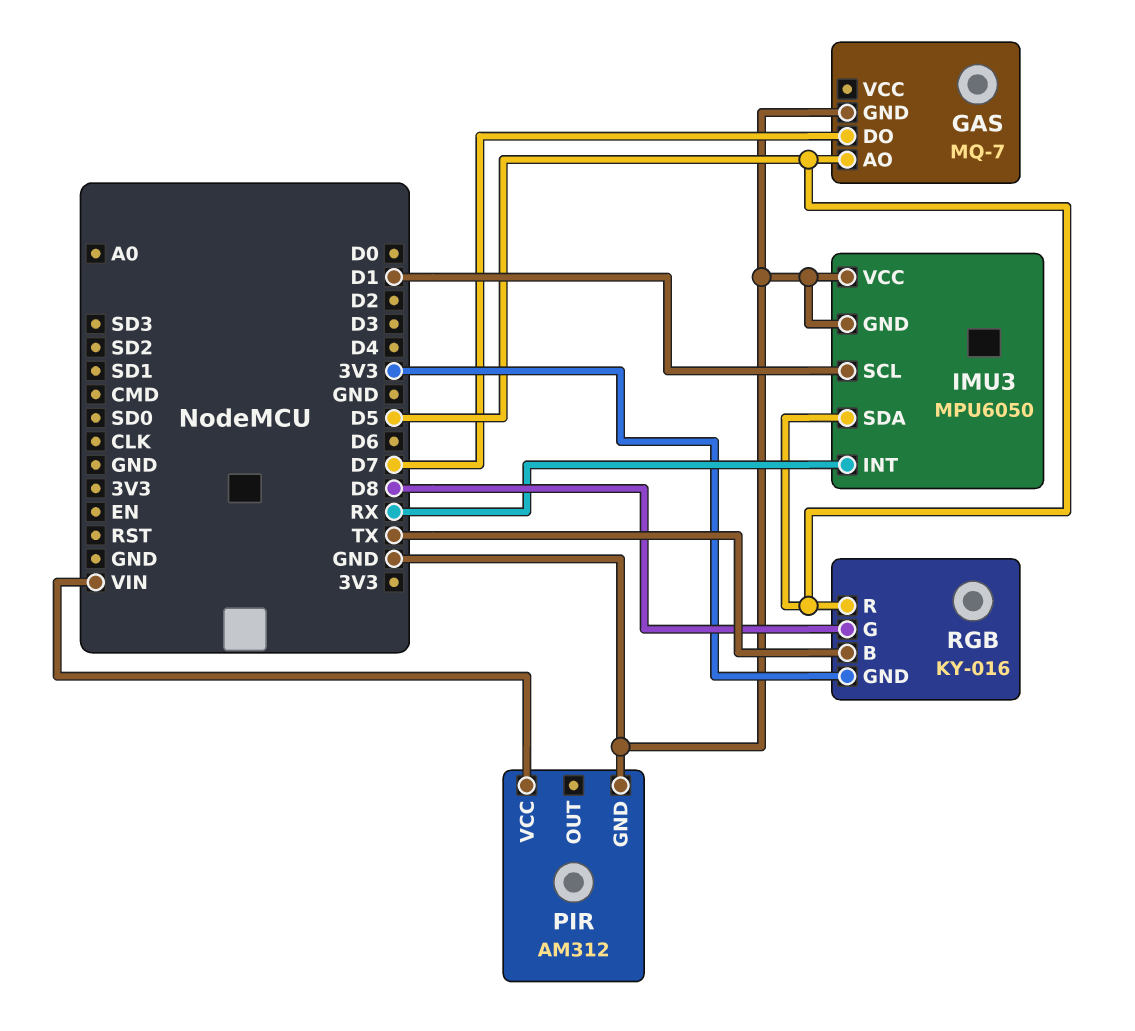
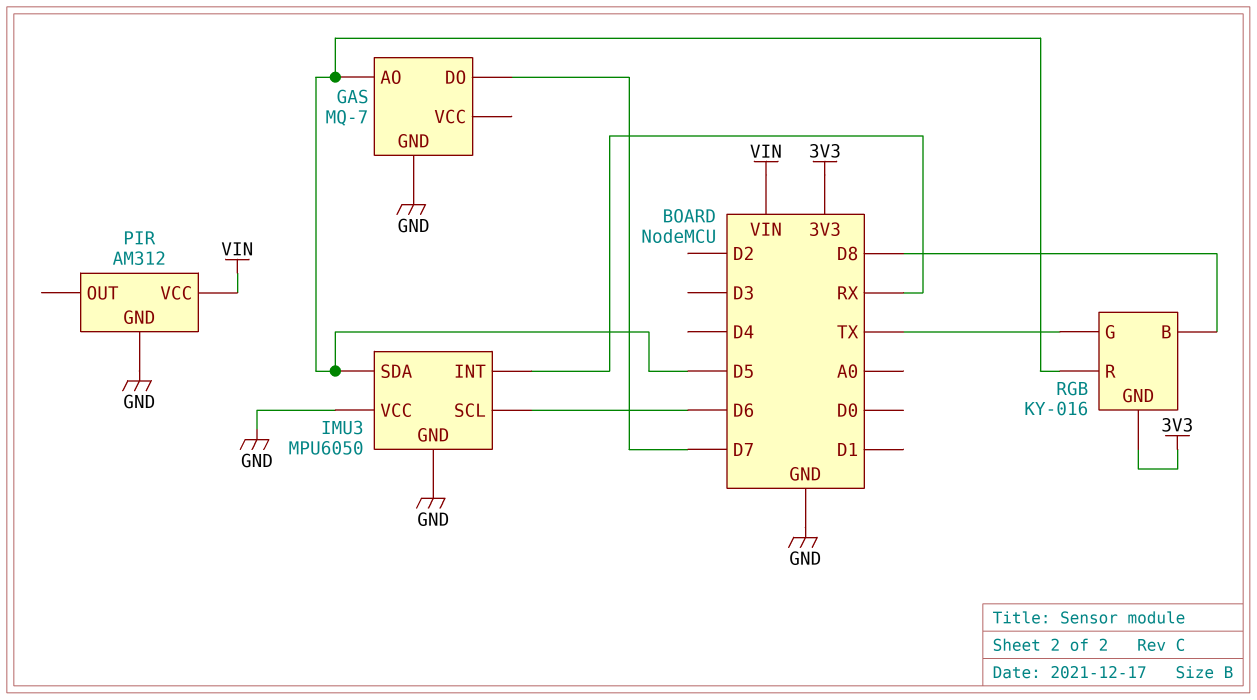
IMU3 pin SCL: D1 -> D6
RGB pin B: TX -> D8
RGB pin G: D8 -> TX

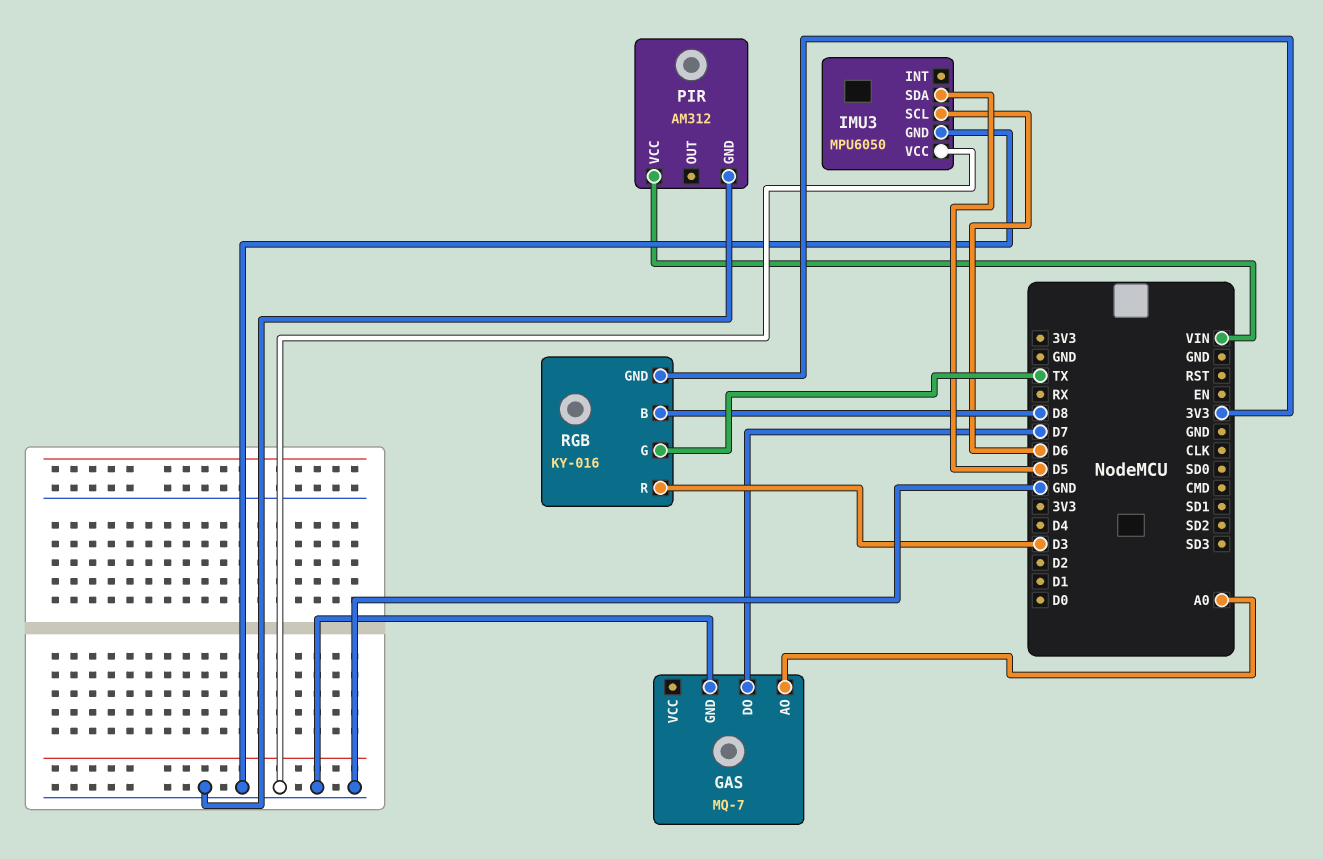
GAS pin AO: D5 -> A0
IMU3 pin INT: RX -> none
RGB pin R: D5 -> D3

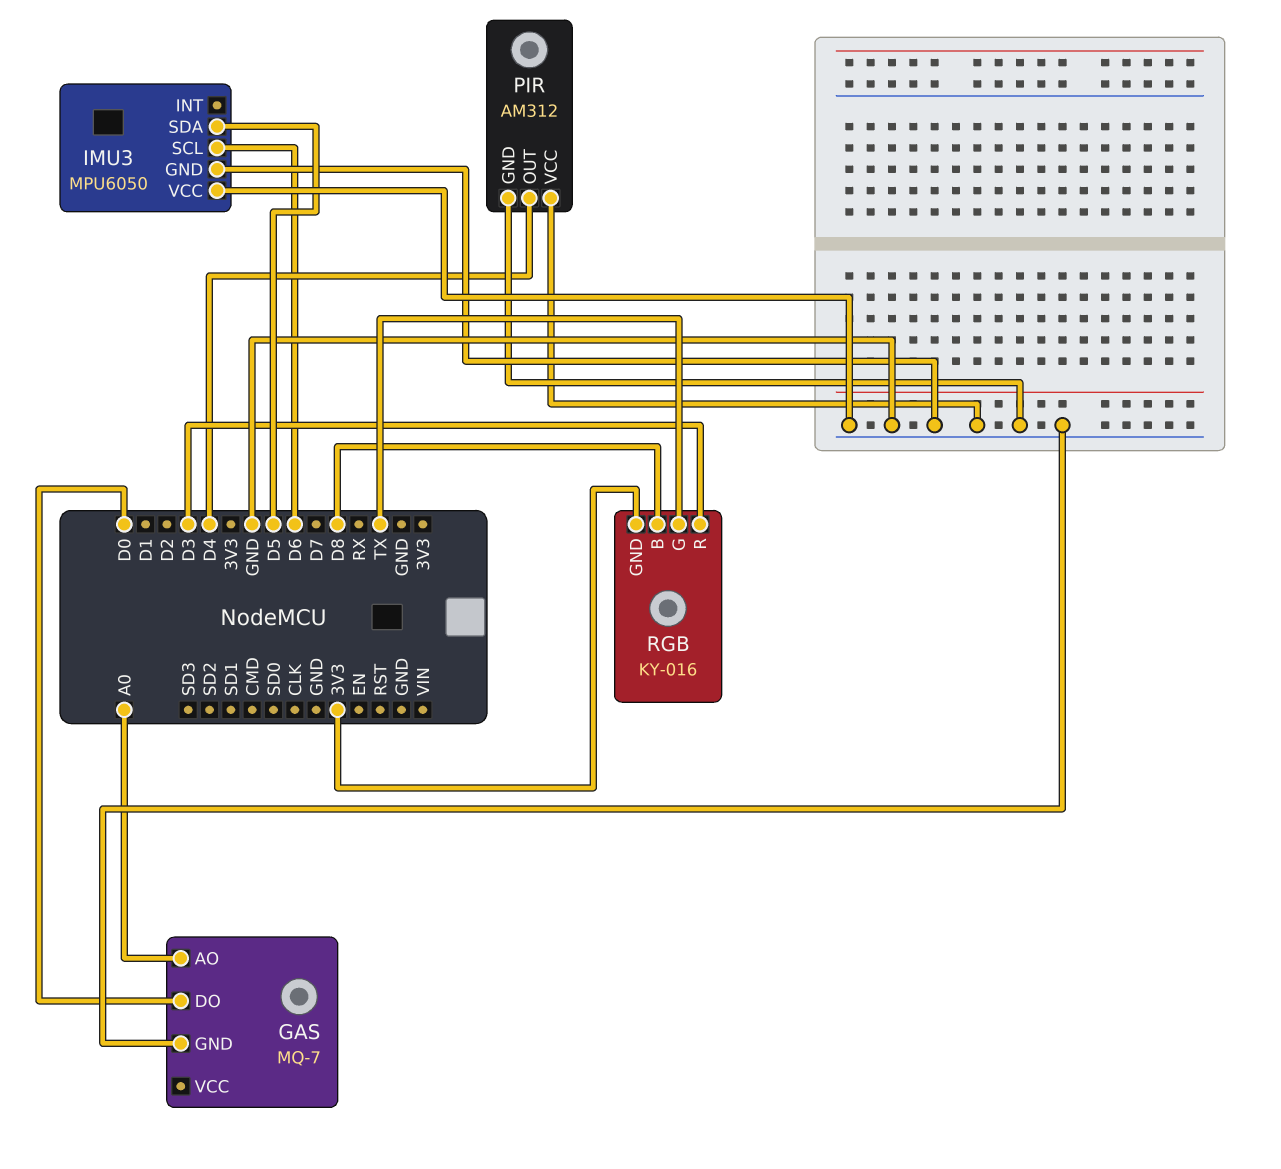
GAS pin DO: D7 -> D0
PIR pin OUT: none -> D4
PIR pin VCC: VIN -> GND

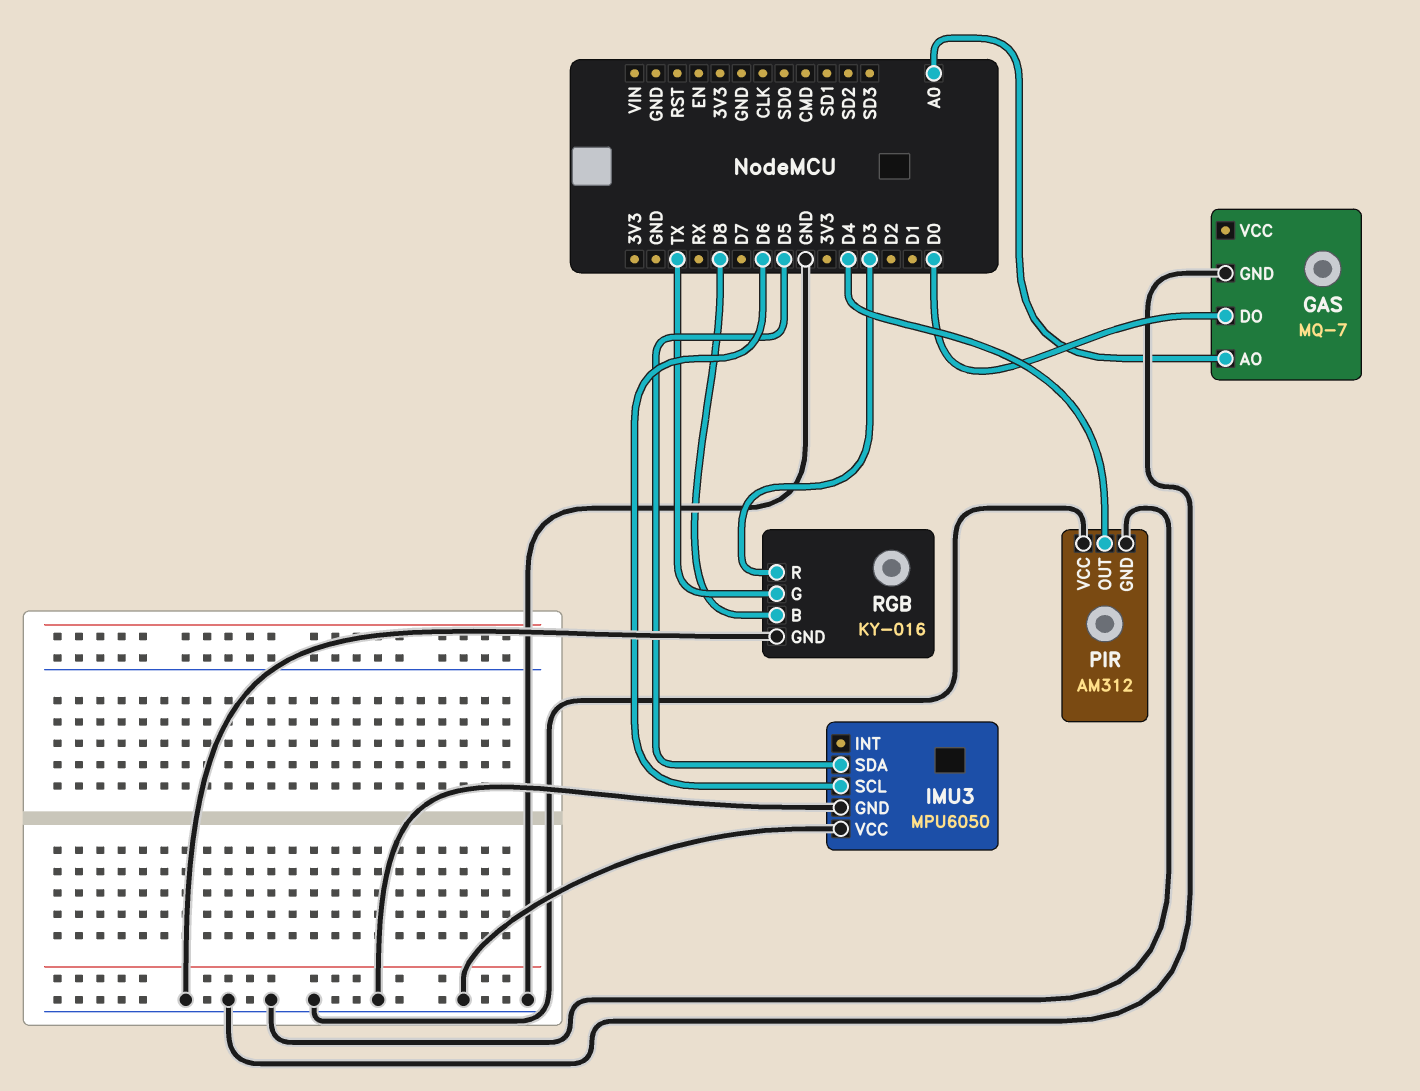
RGB pin GND: 3V3 -> GND

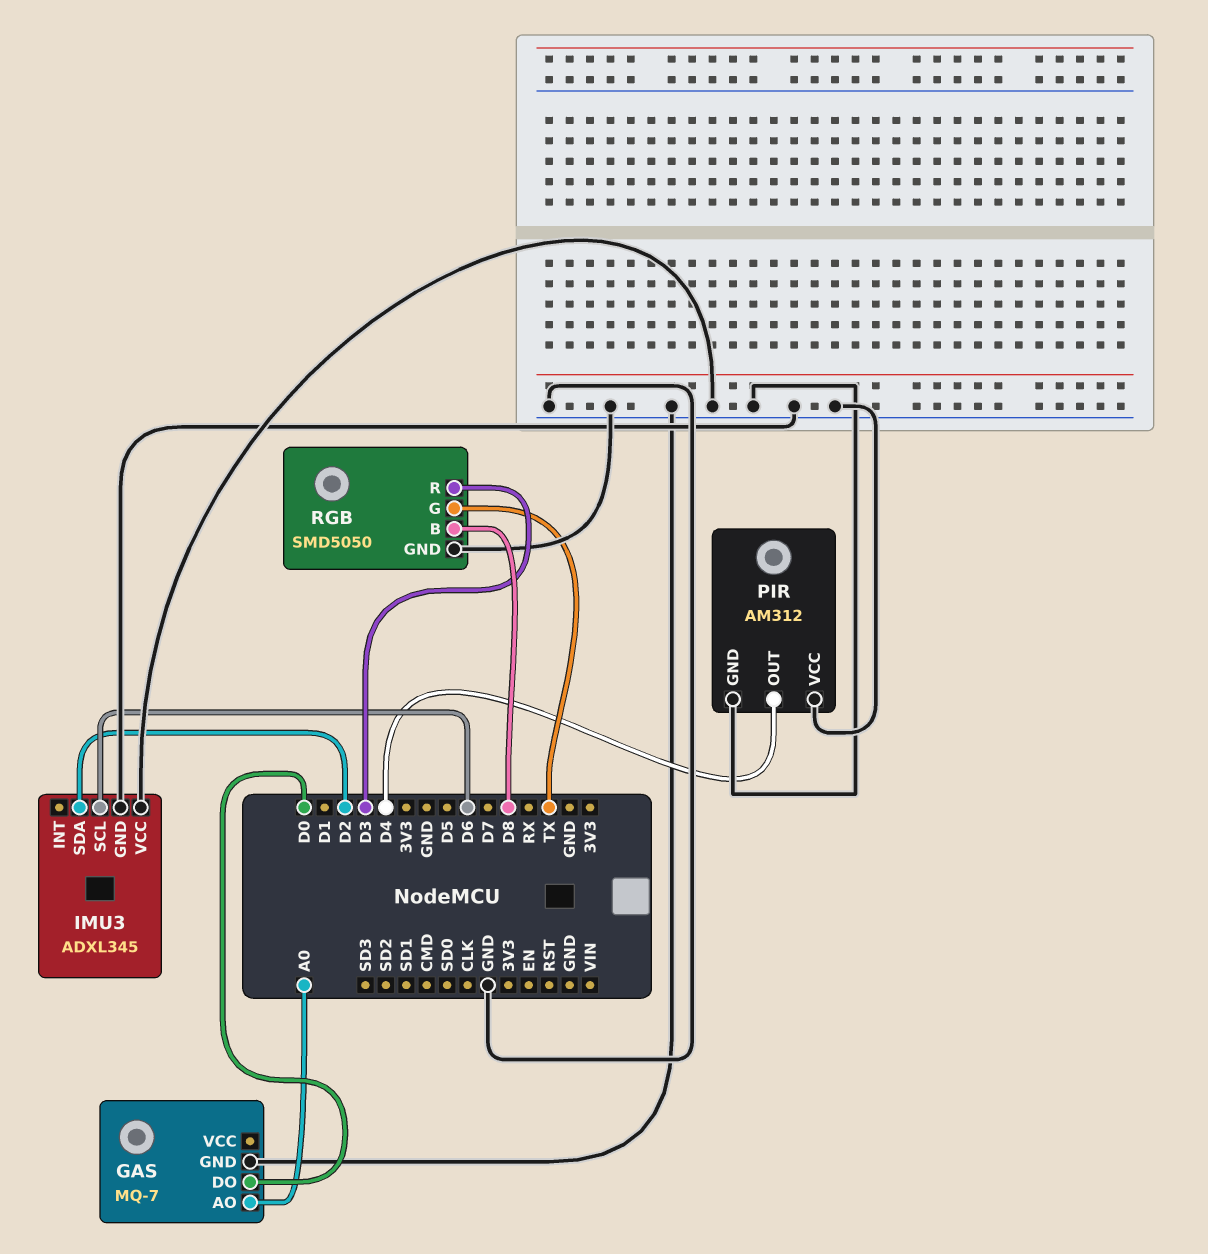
IMU3: MPU6050 -> ADXL345
IMU3 pin SDA: D5 -> D2
RGB: KY-016 -> SMD5050

